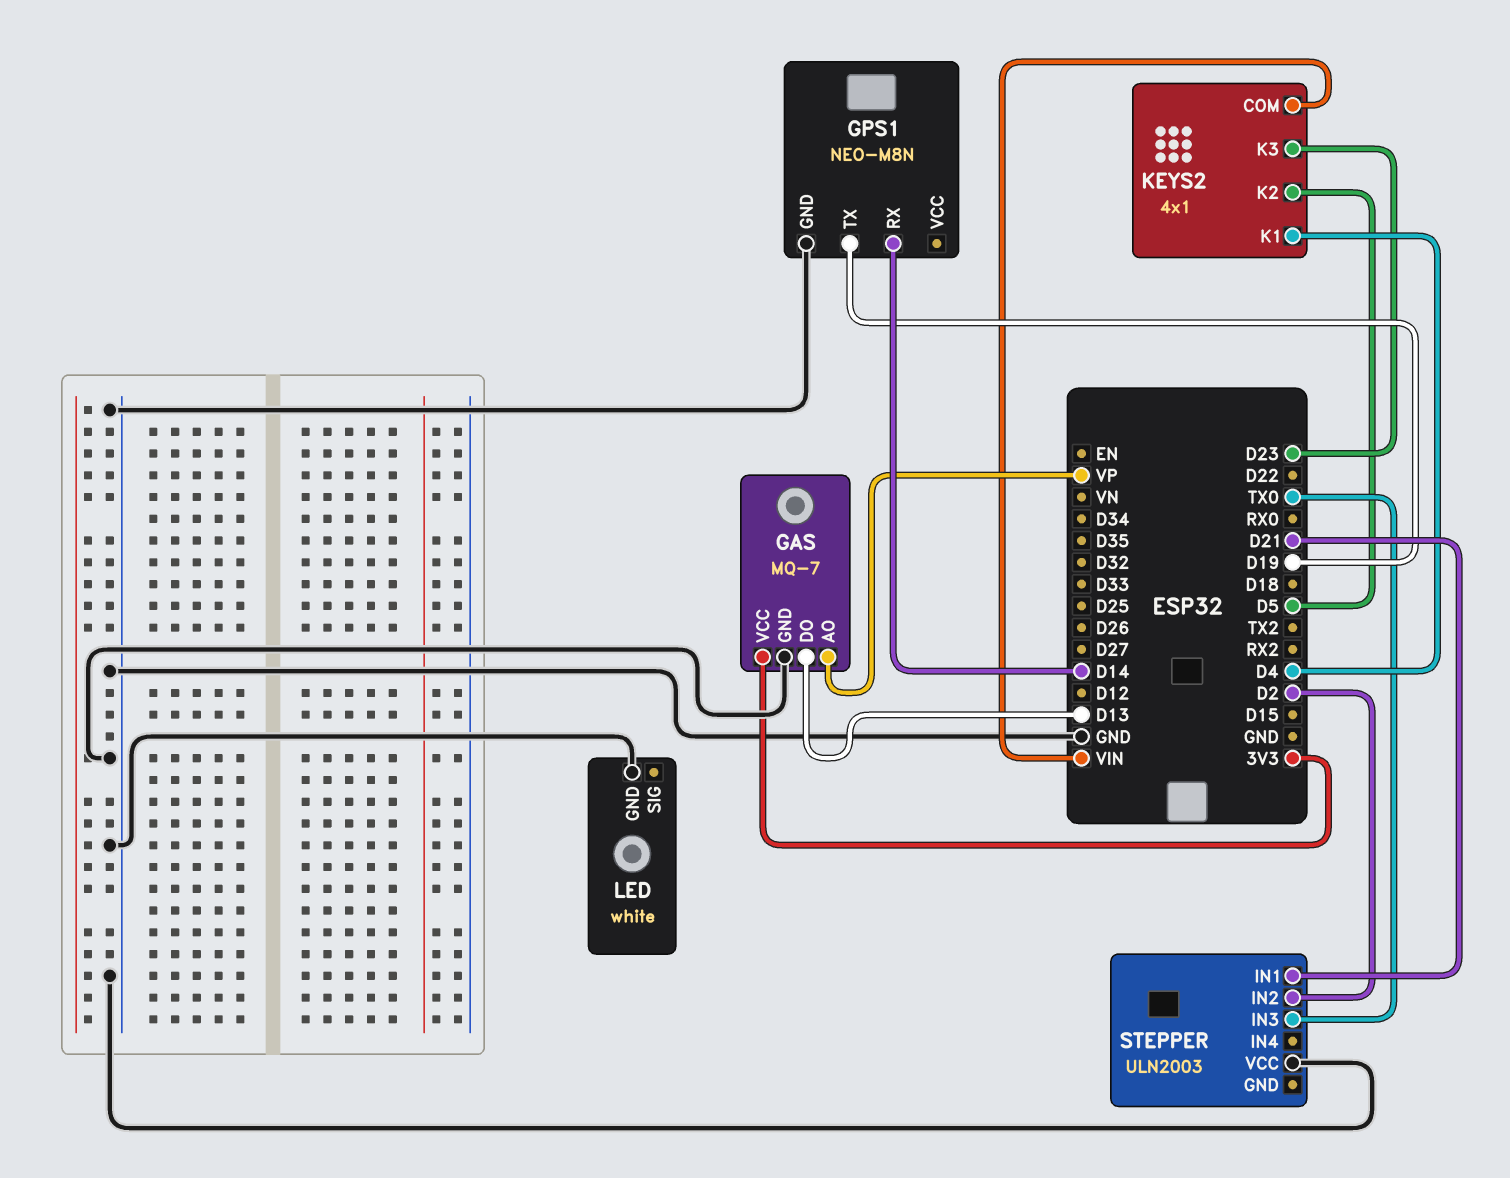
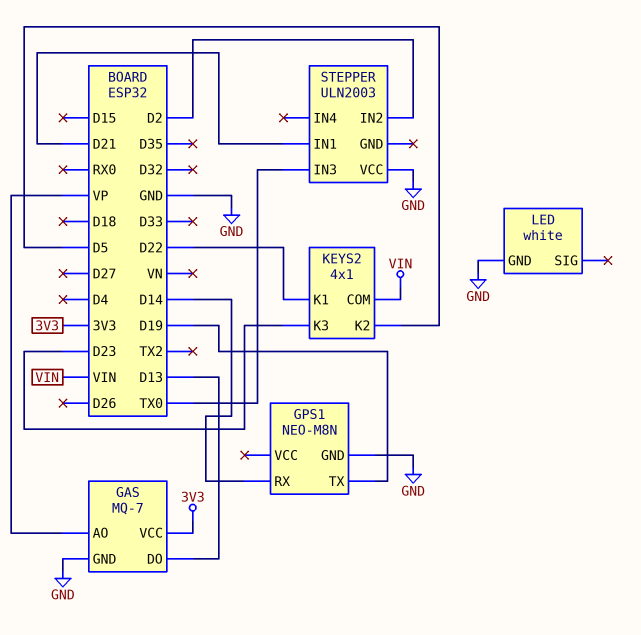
KEYS2 pin K1: D4 -> D22

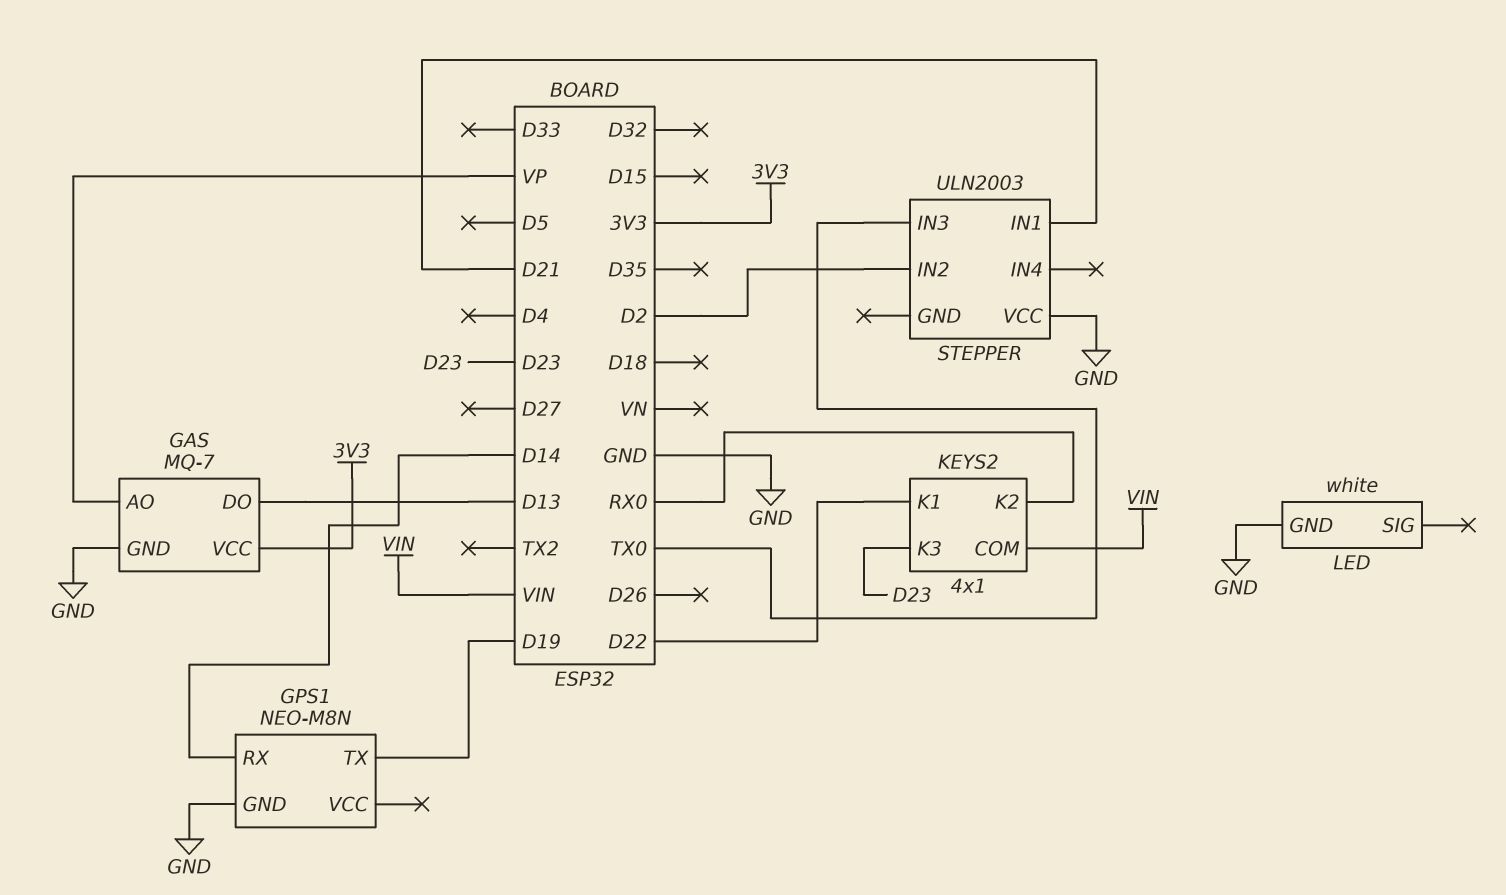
KEYS2 pin K2: D5 -> RX0

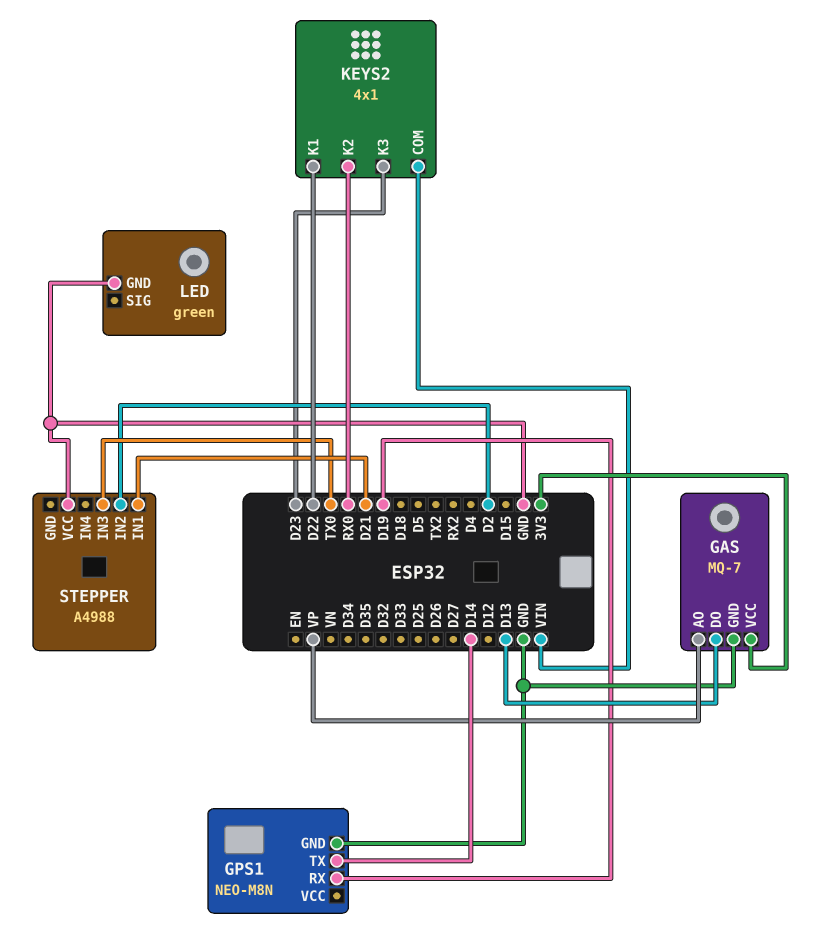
GPS1 pin RX: D14 -> D19
GPS1 pin TX: D19 -> D14
LED: white -> green
STEPPER: ULN2003 -> A4988

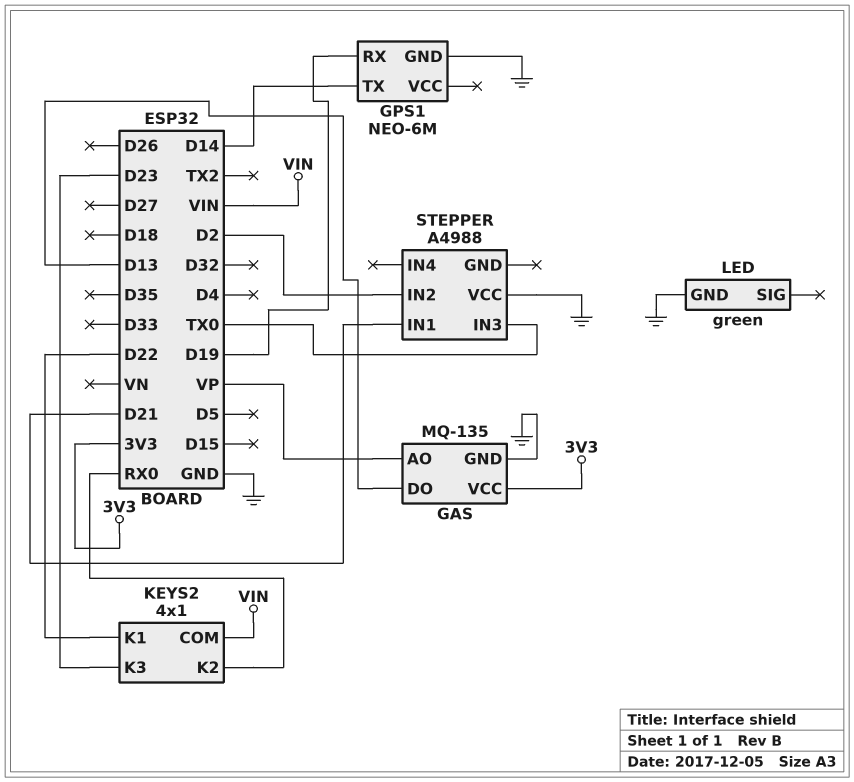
GAS: MQ-7 -> MQ-135
GPS1: NEO-M8N -> NEO-6M

